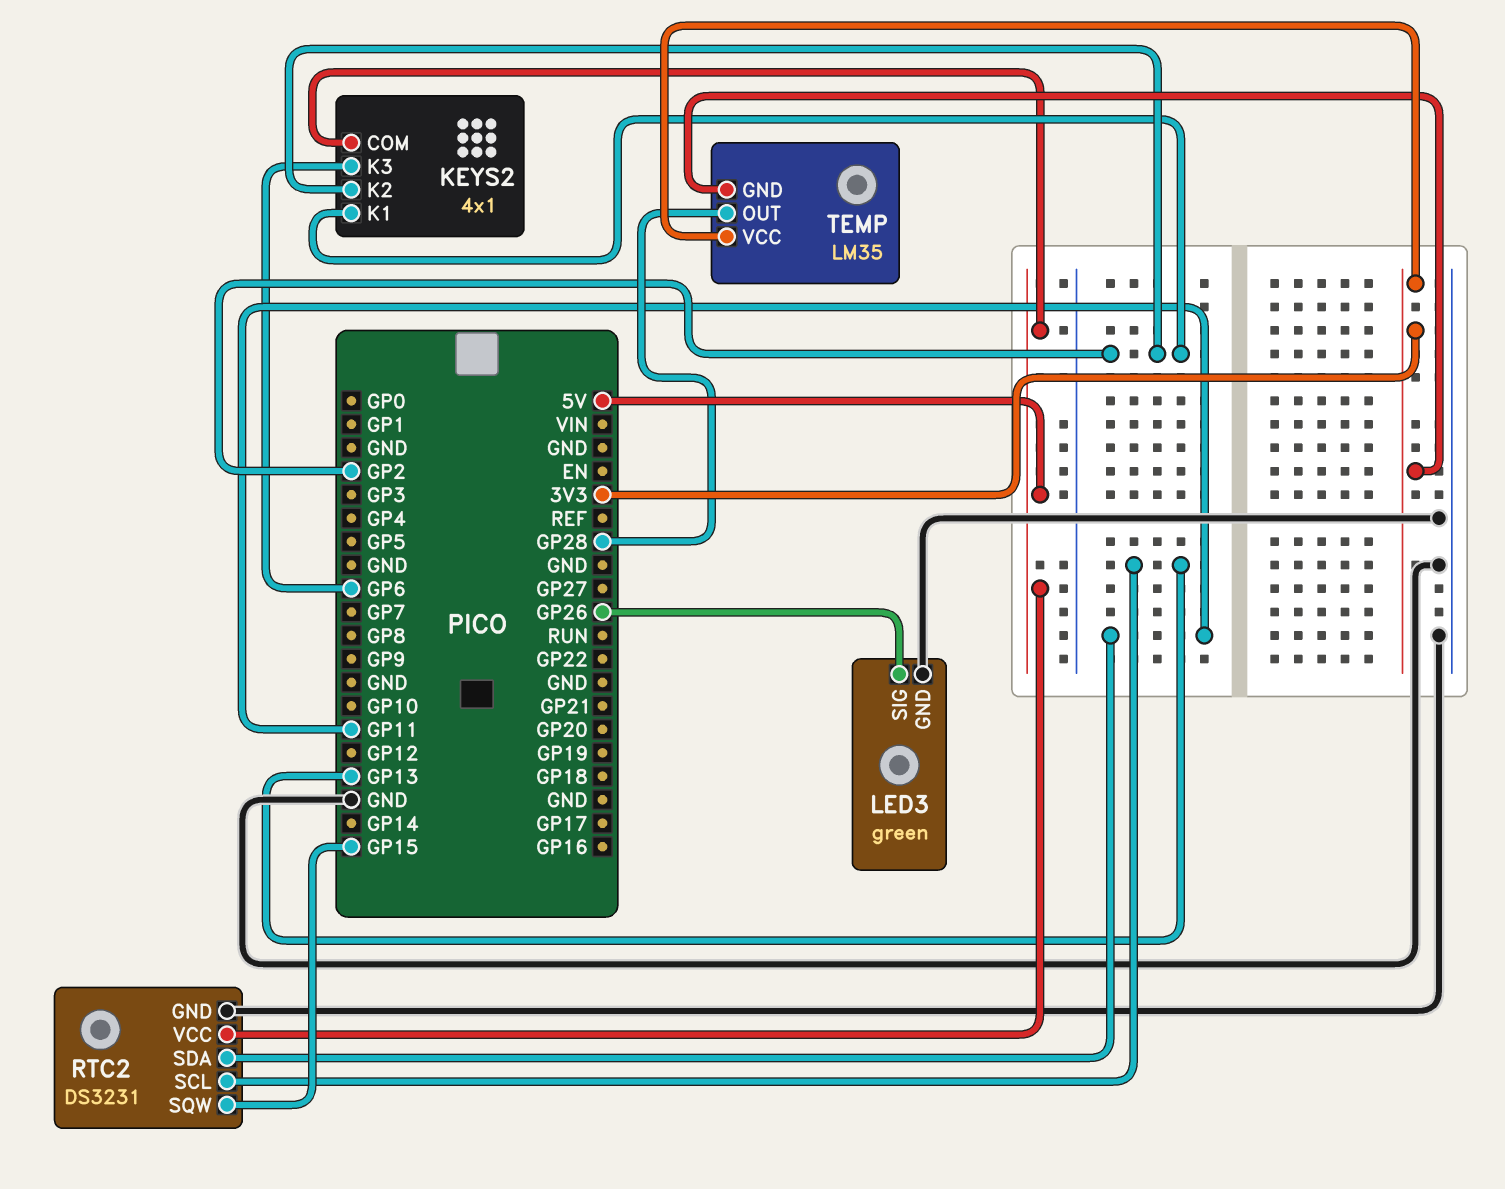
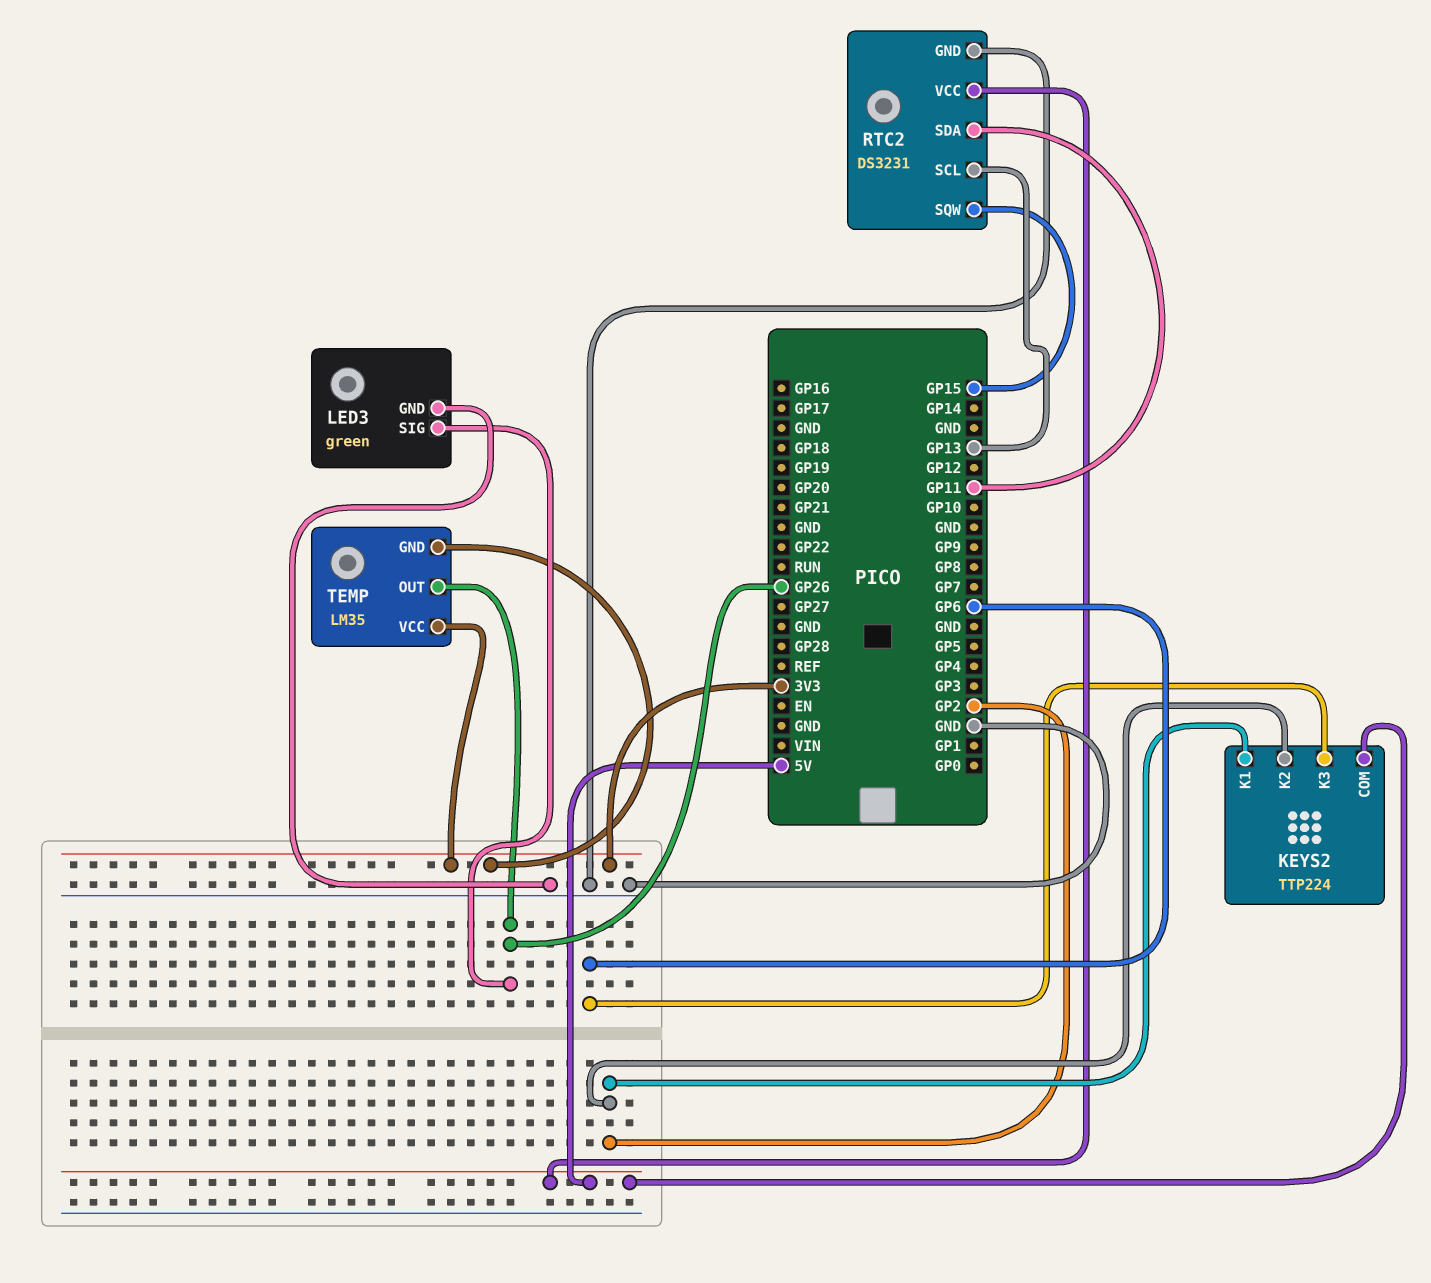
KEYS2: 4x1 -> TTP224
TEMP pin OUT: GP28 -> GP26

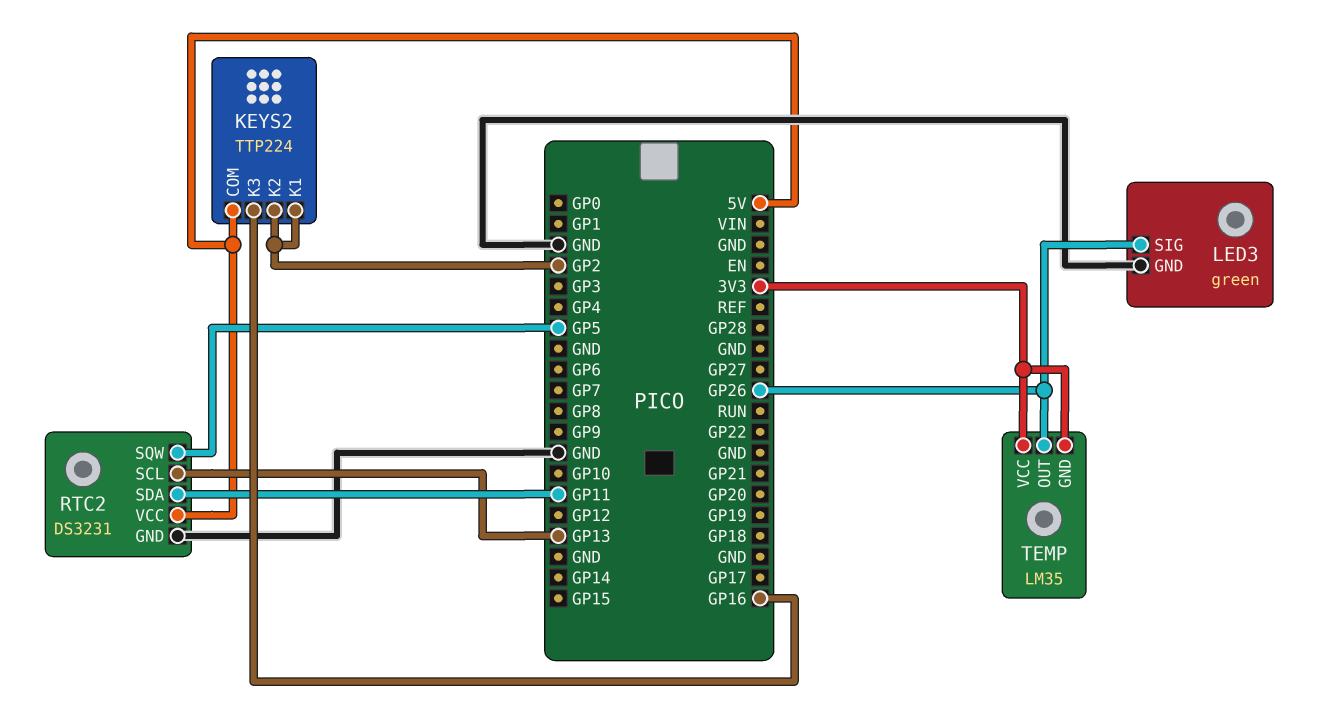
KEYS2 pin K3: GP6 -> GP16
RTC2 pin SQW: GP15 -> GP5

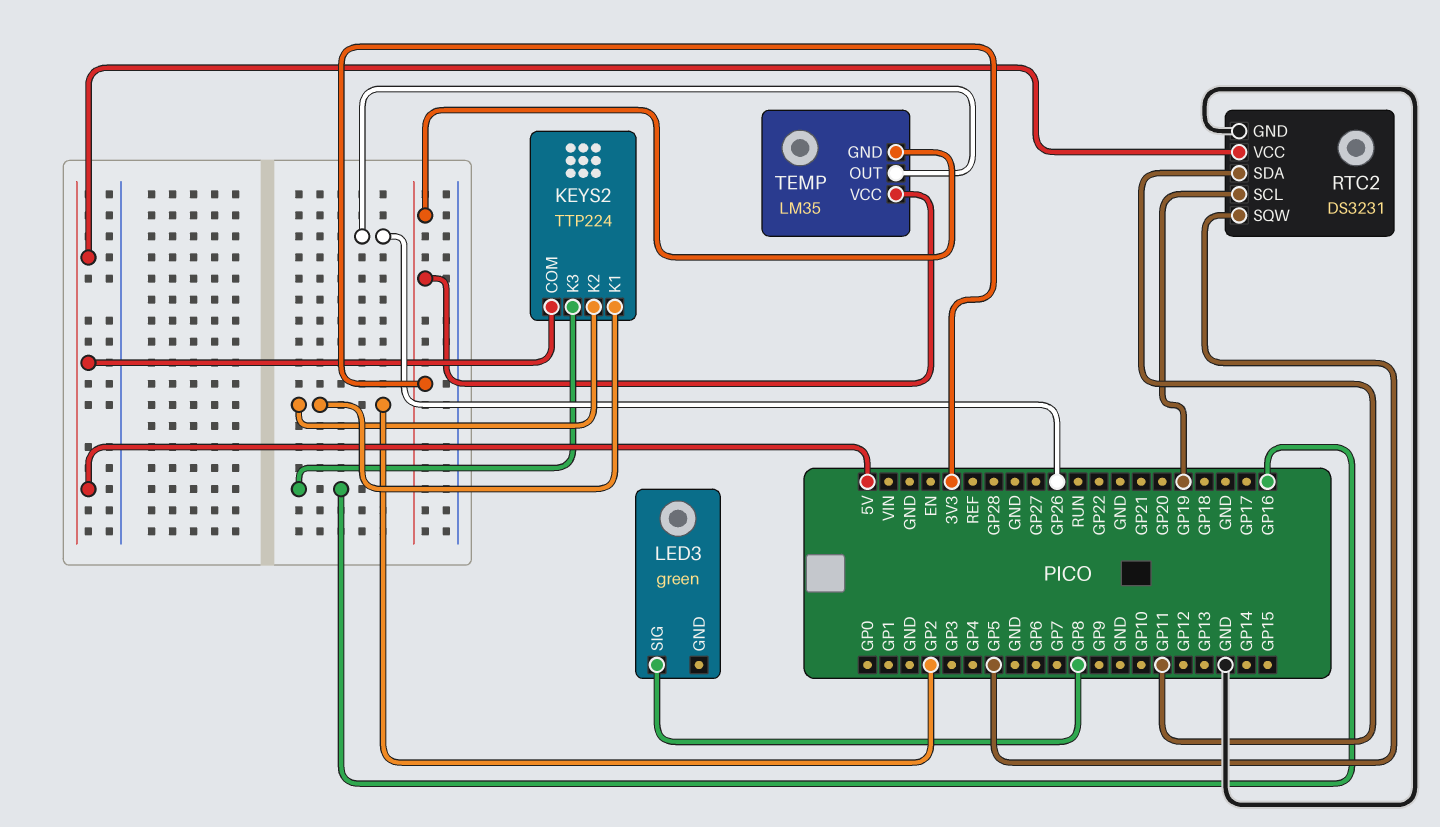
LED3 pin GND: GND -> none
LED3 pin SIG: GP26 -> GP8
RTC2 pin SCL: GP13 -> GP19

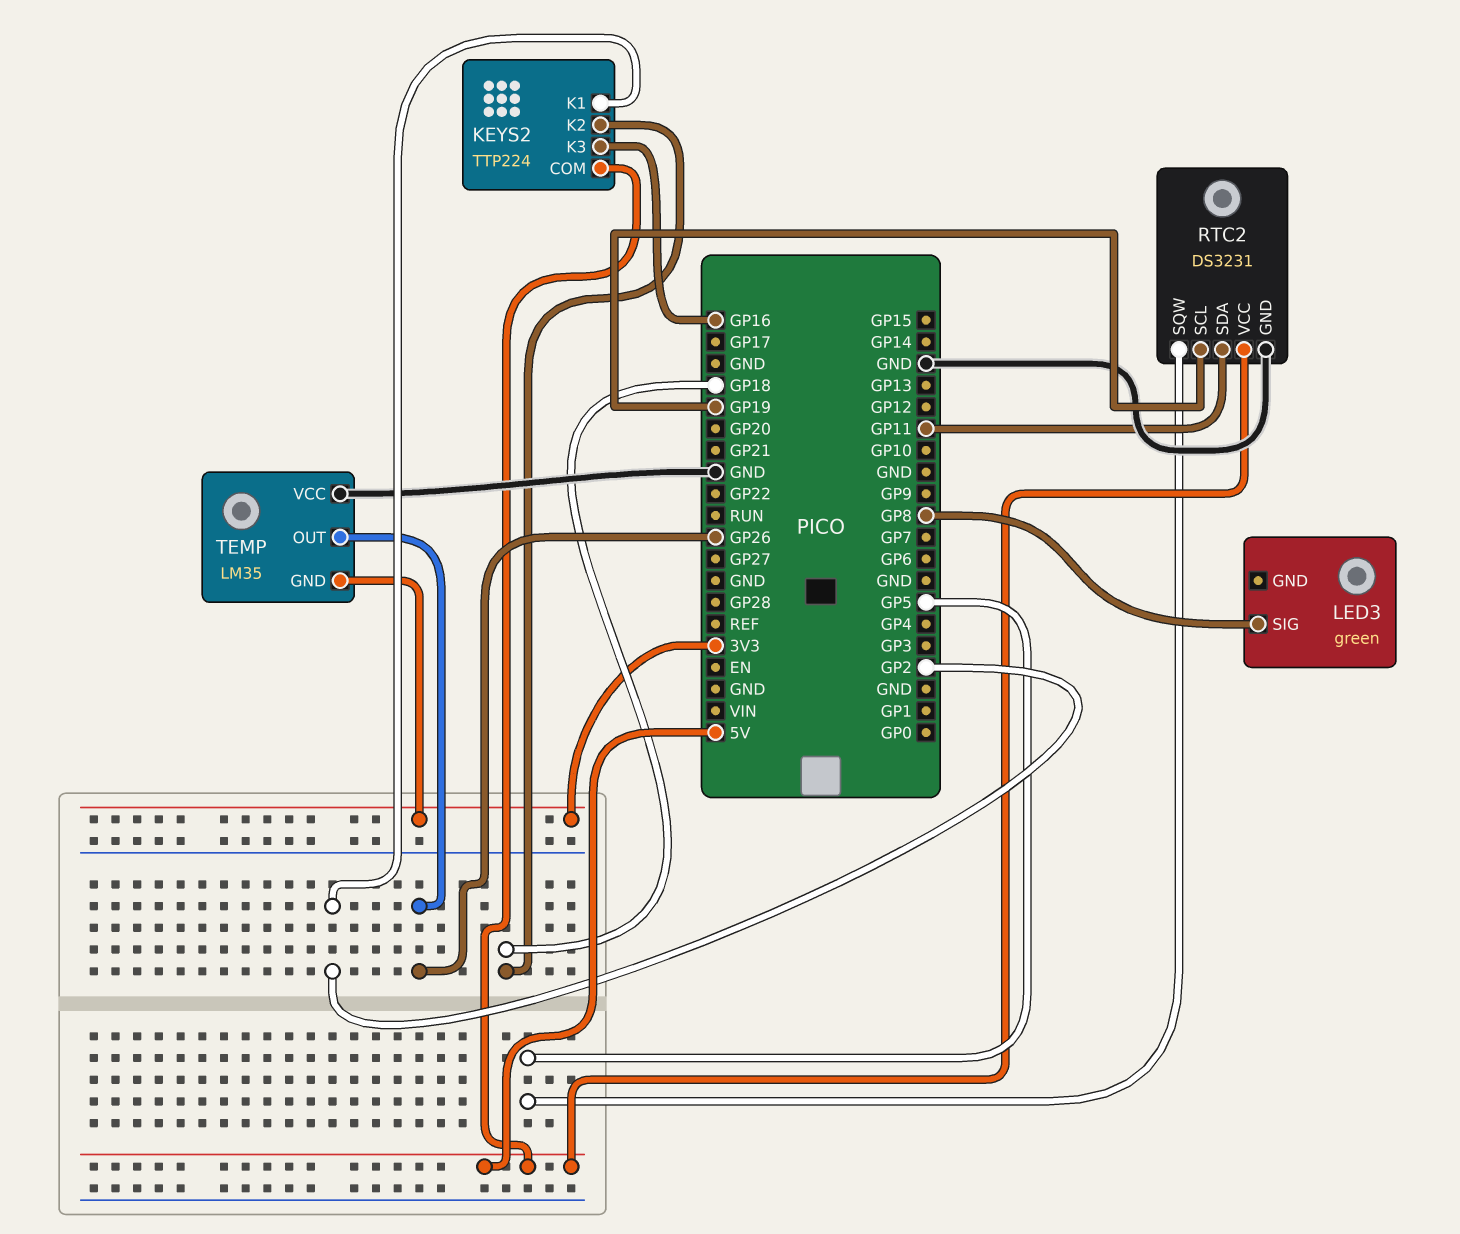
KEYS2 pin K2: GP2 -> GP18
TEMP pin VCC: 3V3 -> GND

